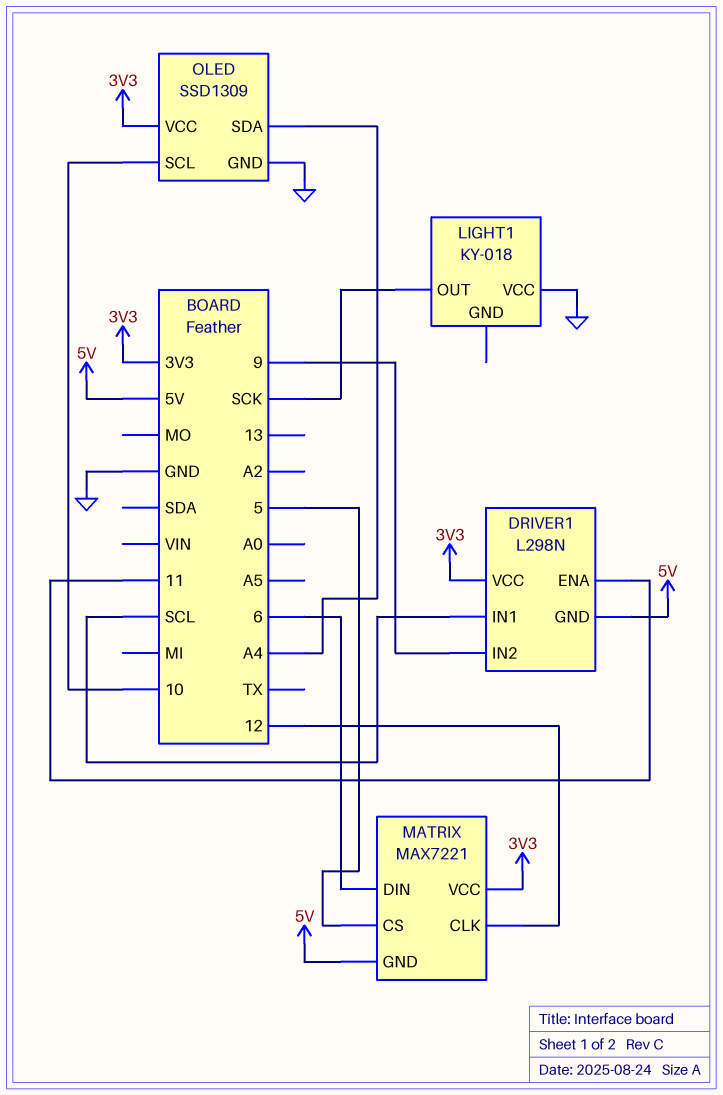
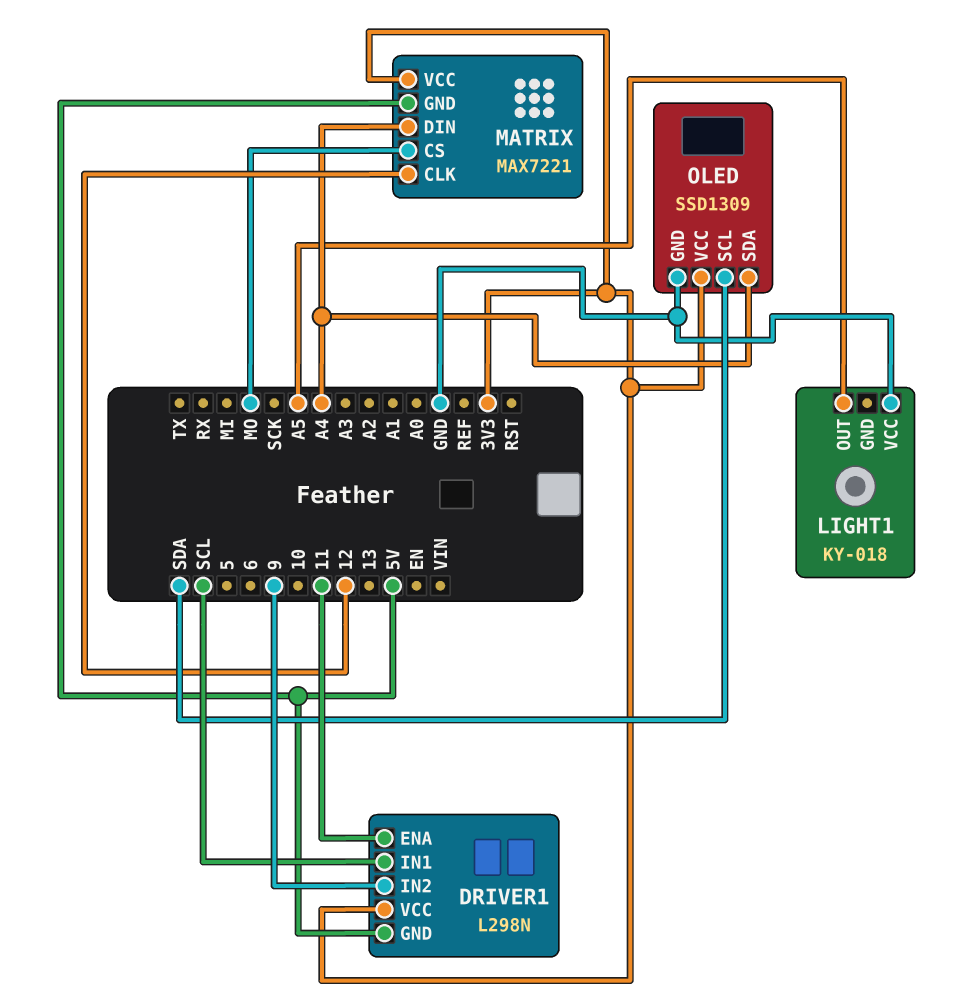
LIGHT1 pin OUT: SCK -> A5
MATRIX pin CS: 5 -> MO
MATRIX pin DIN: 6 -> A4
OLED pin SCL: 10 -> SDA

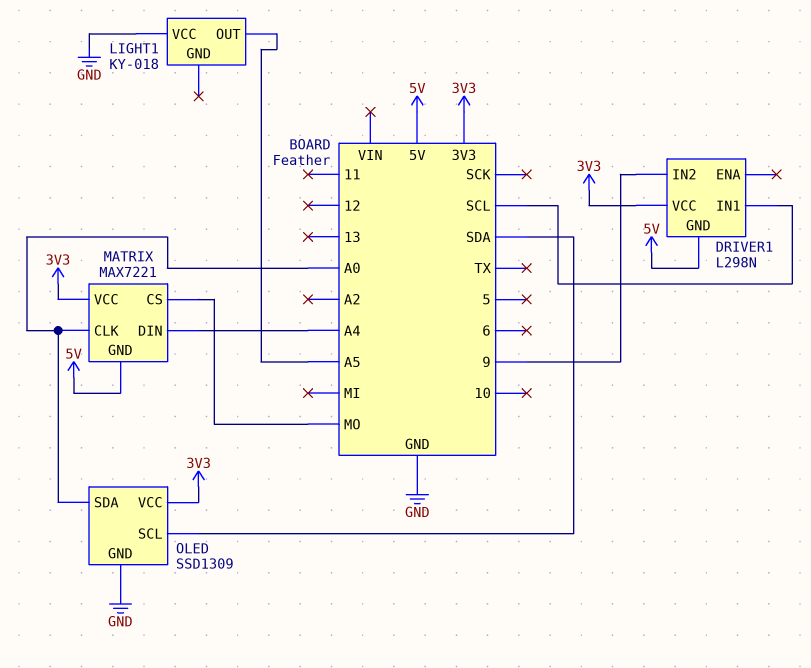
DRIVER1 pin ENA: 11 -> none
MATRIX pin CLK: 12 -> A0
OLED pin SDA: A4 -> A0

